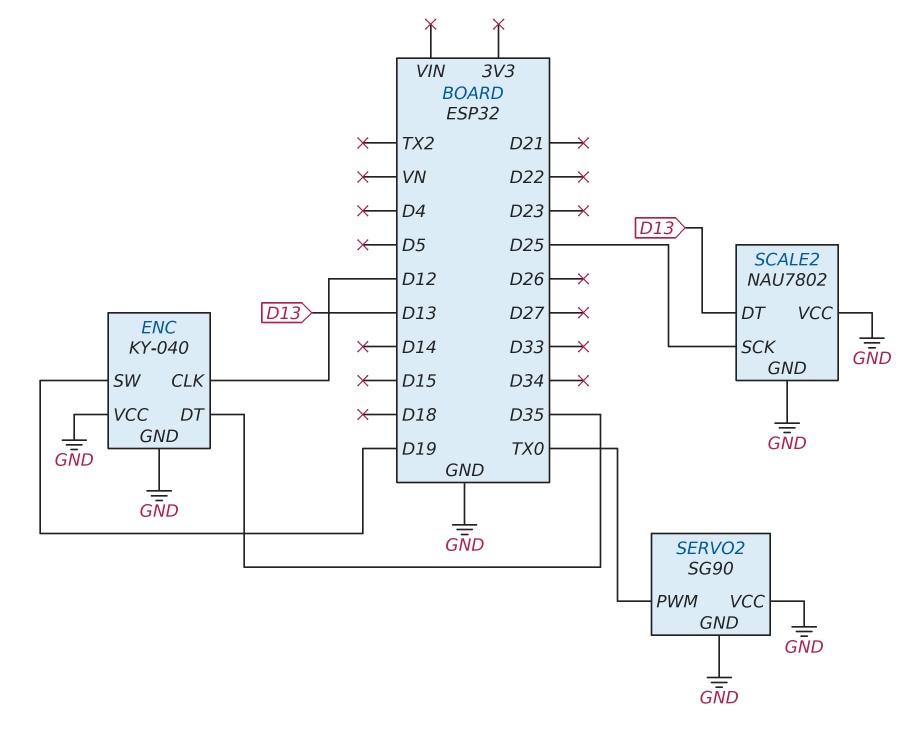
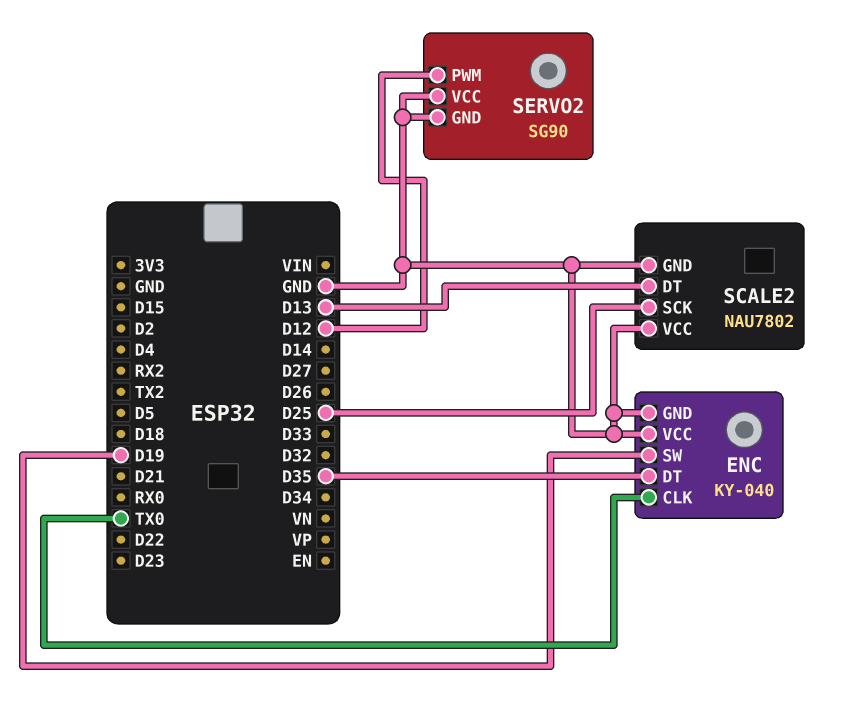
ENC pin CLK: D12 -> TX0
SERVO2 pin PWM: TX0 -> D12

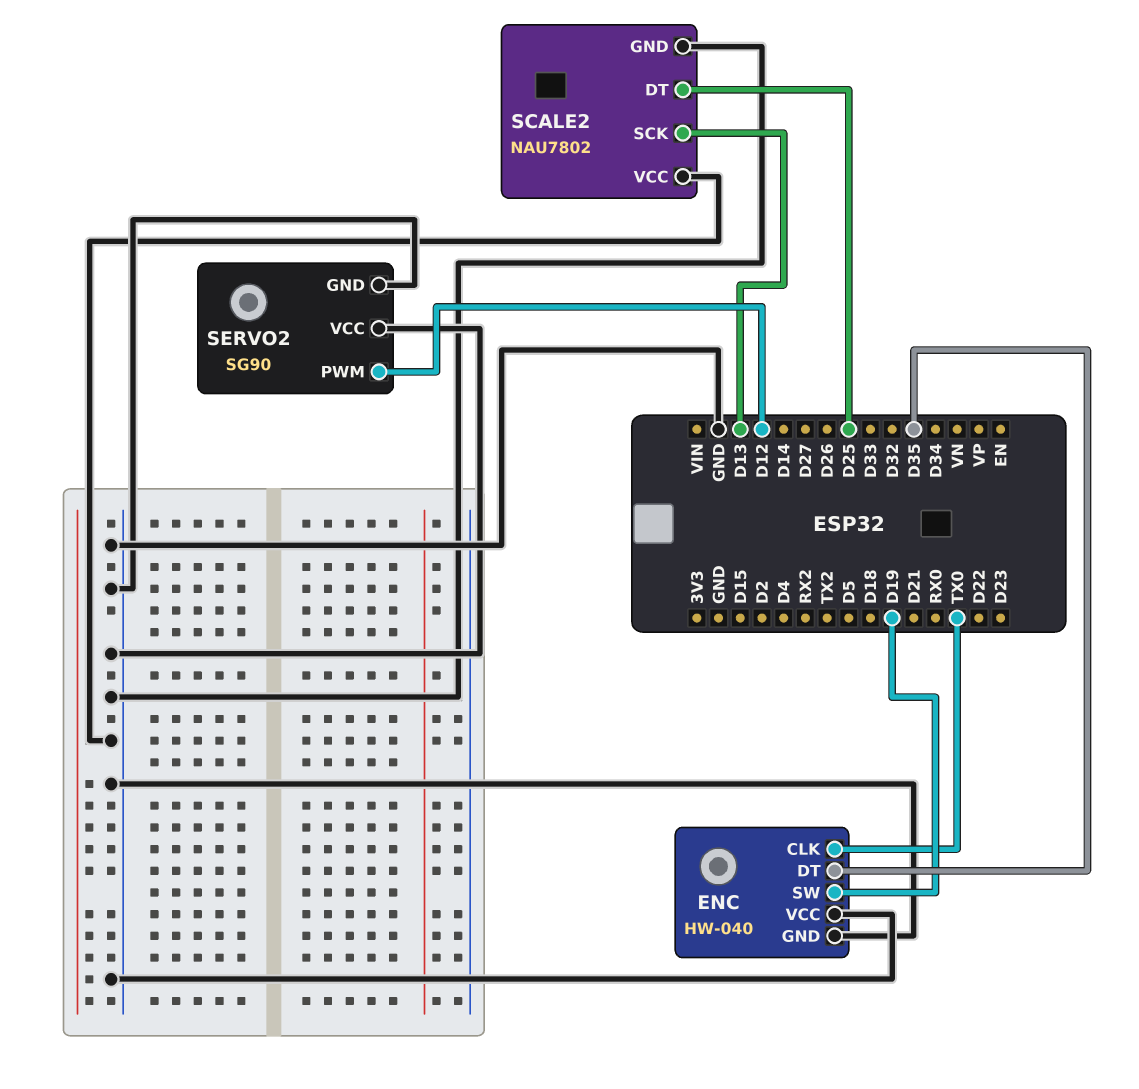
ENC: KY-040 -> HW-040
SCALE2 pin DT: D13 -> D25
SCALE2 pin SCK: D25 -> D13

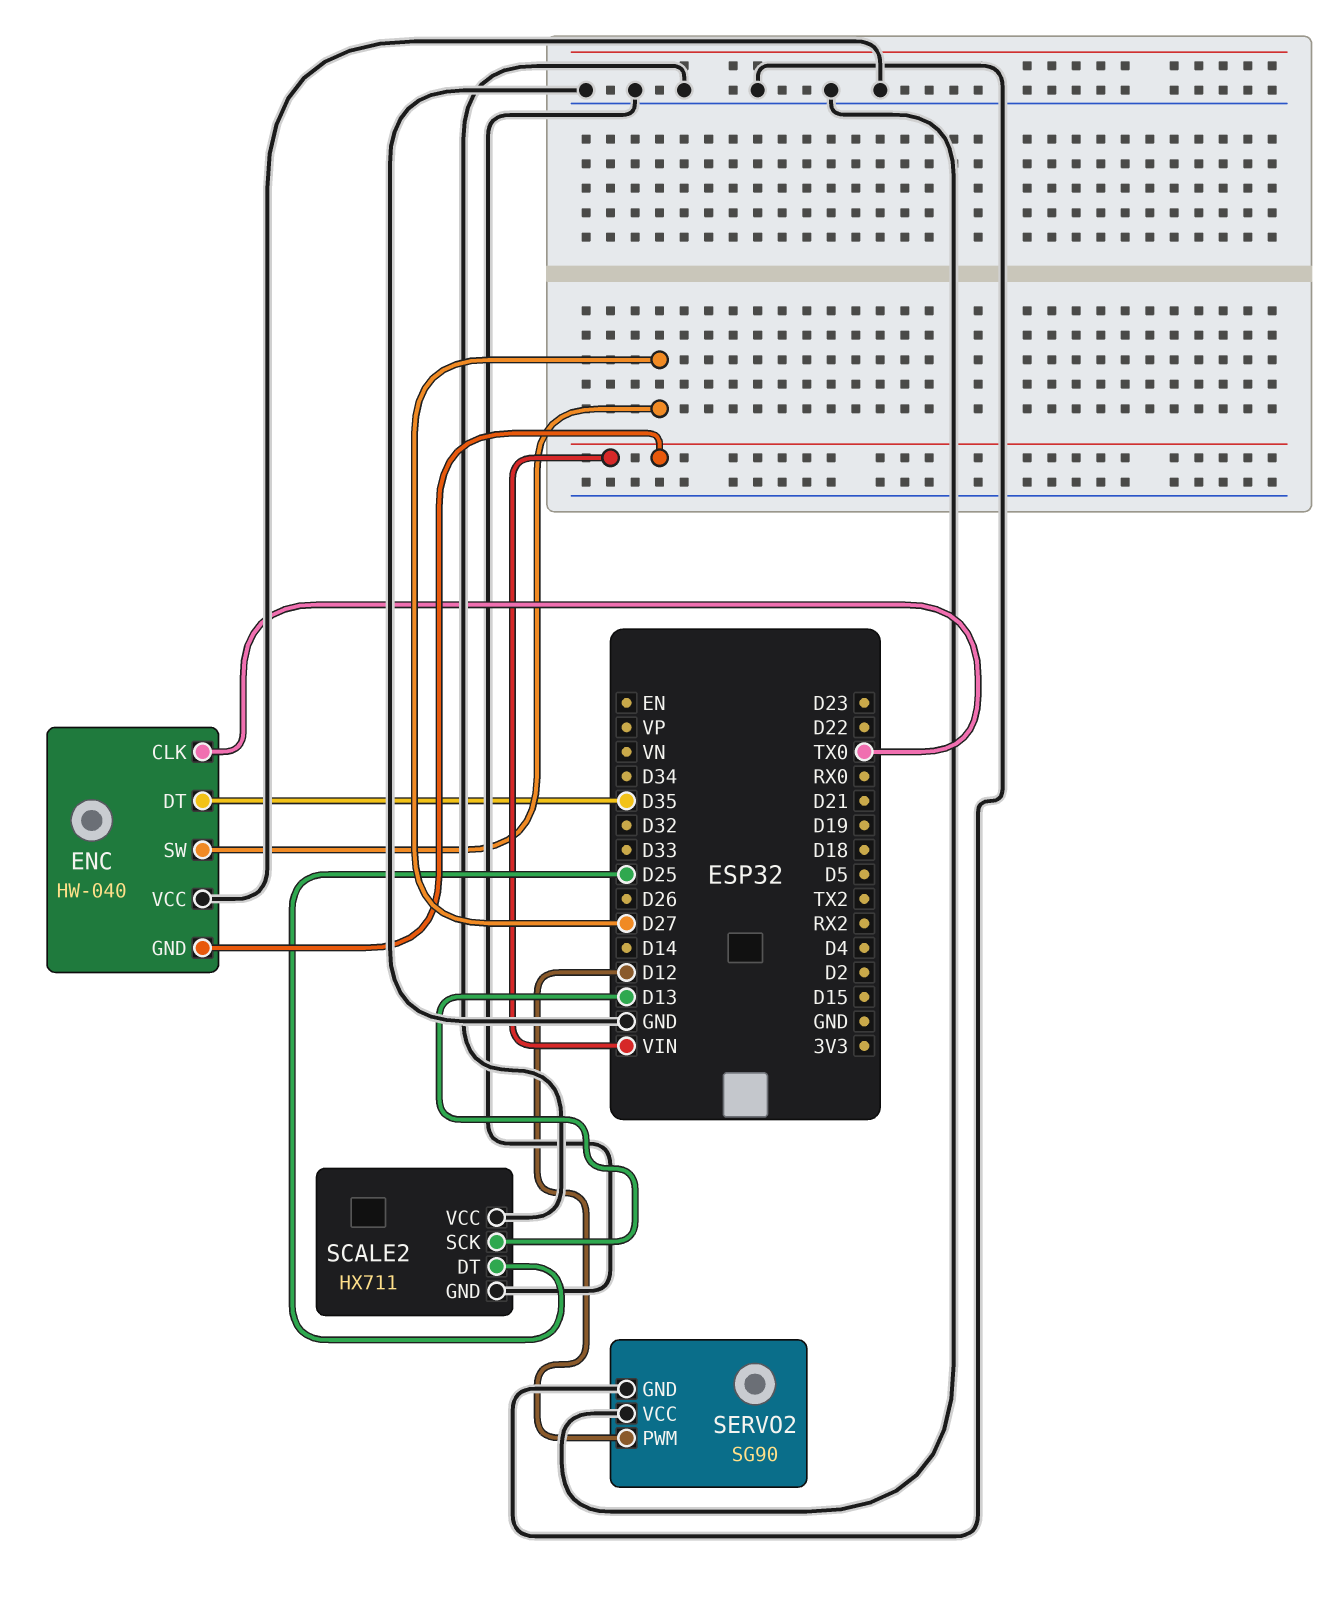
ENC pin GND: GND -> VIN
ENC pin SW: D19 -> D27
SCALE2: NAU7802 -> HX711

